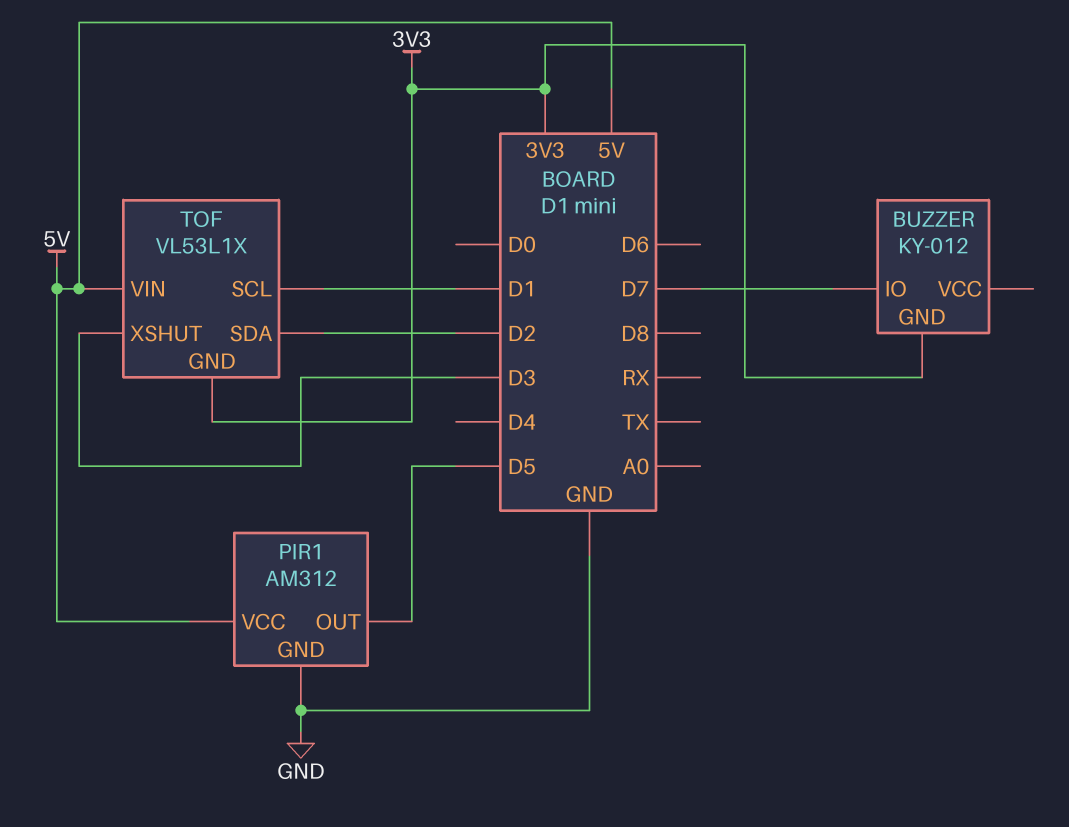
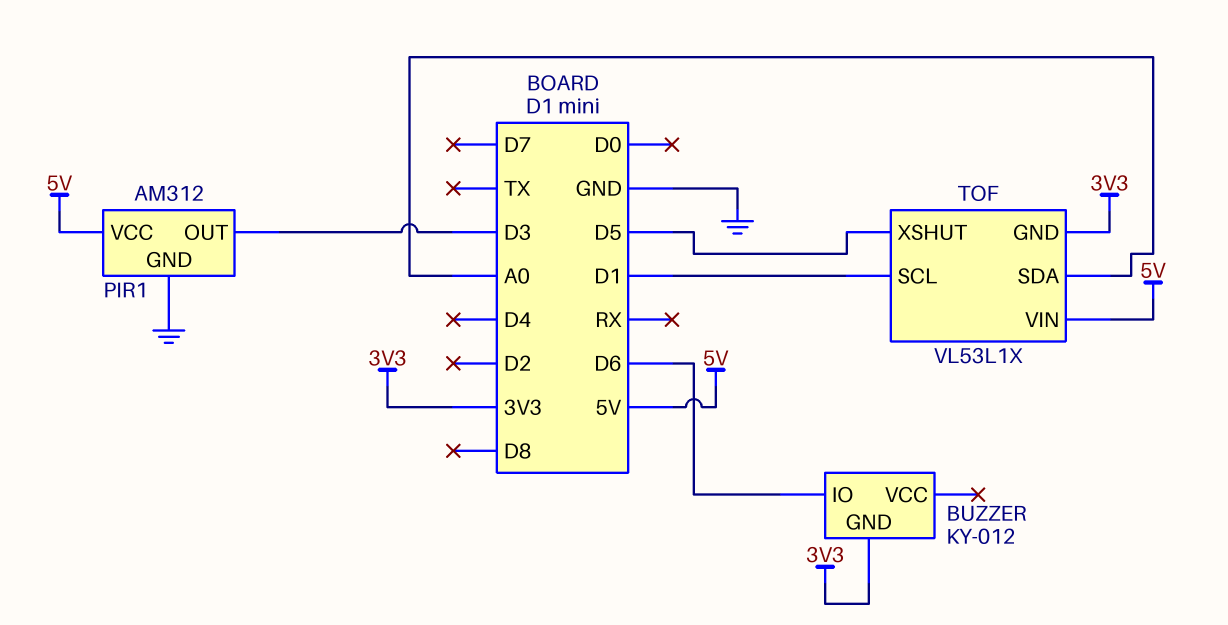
BUZZER pin IO: D7 -> D6
PIR1 pin OUT: D5 -> D3
TOF pin SDA: D2 -> A0
TOF pin XSHUT: D3 -> D5

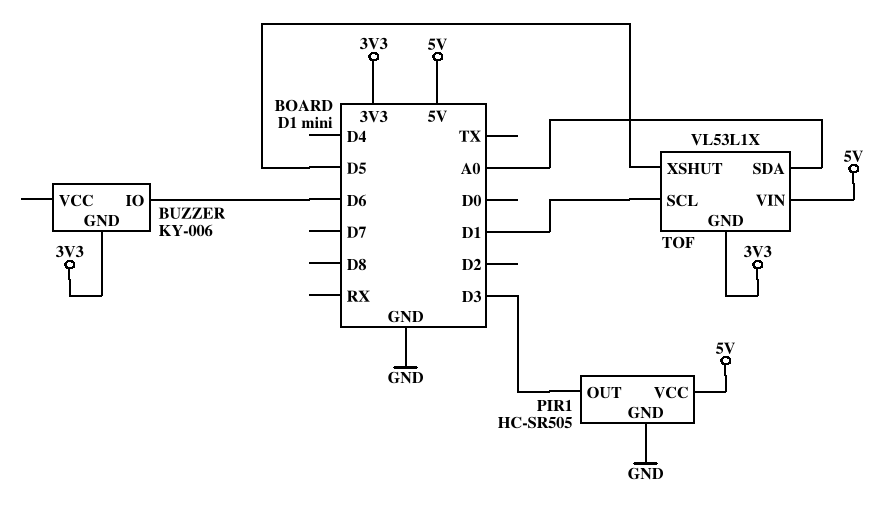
BUZZER: KY-012 -> KY-006
PIR1: AM312 -> HC-SR505

